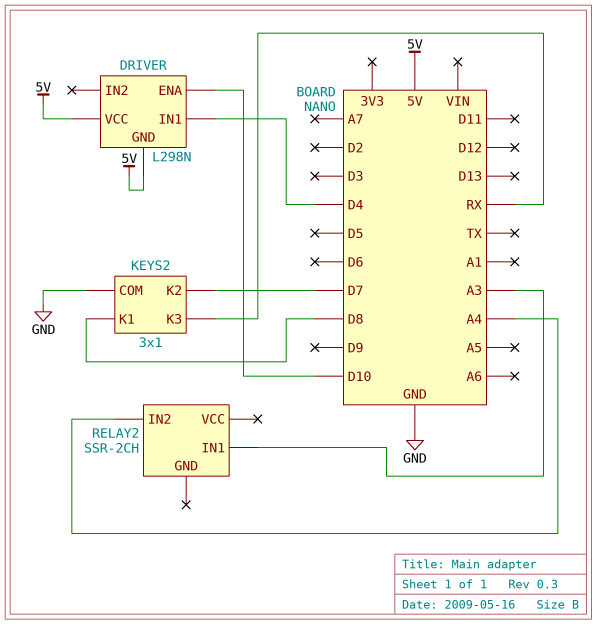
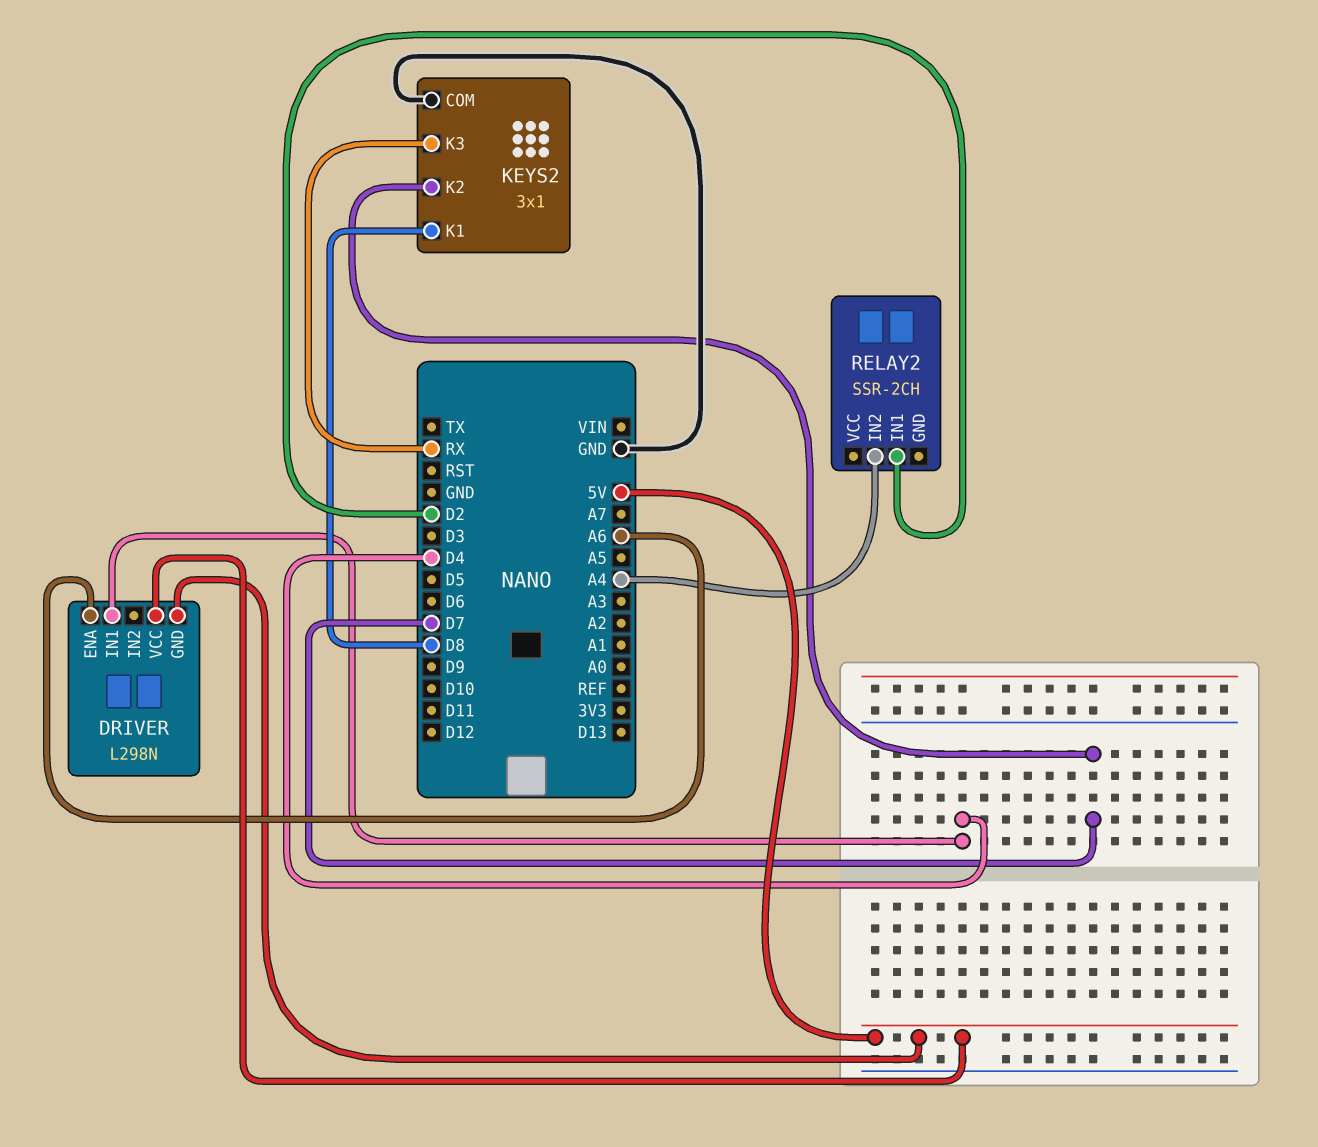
DRIVER pin ENA: D10 -> A6
RELAY2 pin IN1: A3 -> D2

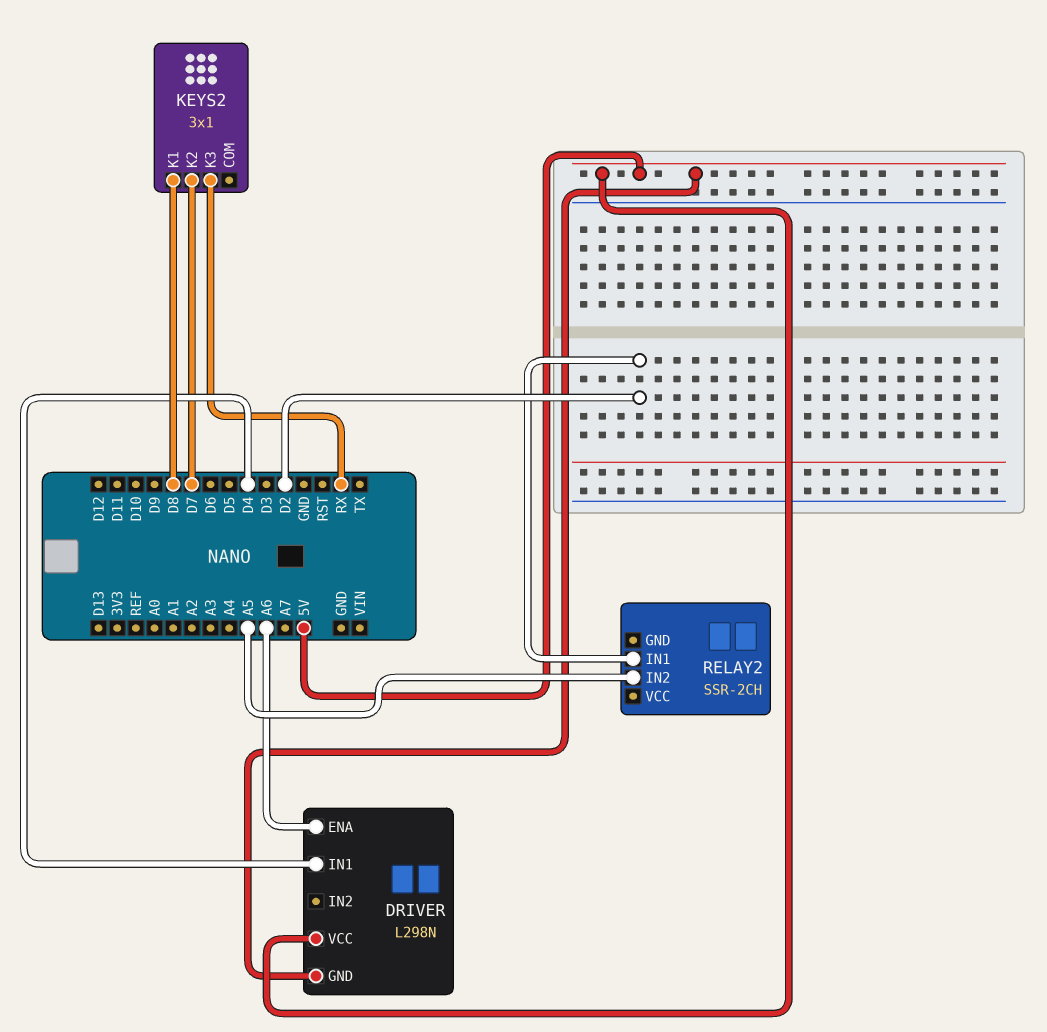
KEYS2 pin COM: GND -> none
RELAY2 pin IN2: A4 -> A5

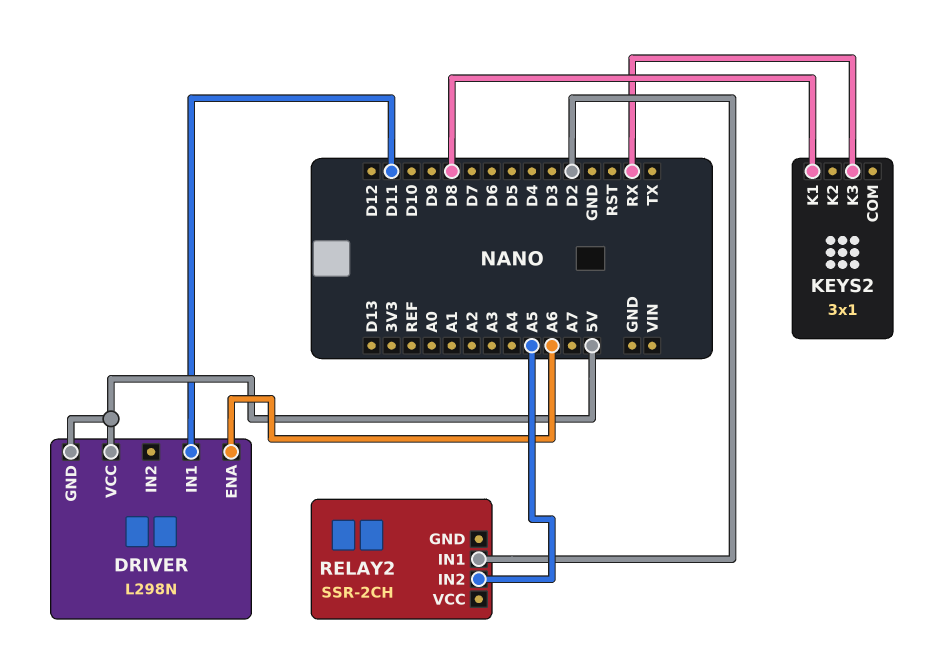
DRIVER pin IN1: D4 -> D11
KEYS2 pin K2: D7 -> none

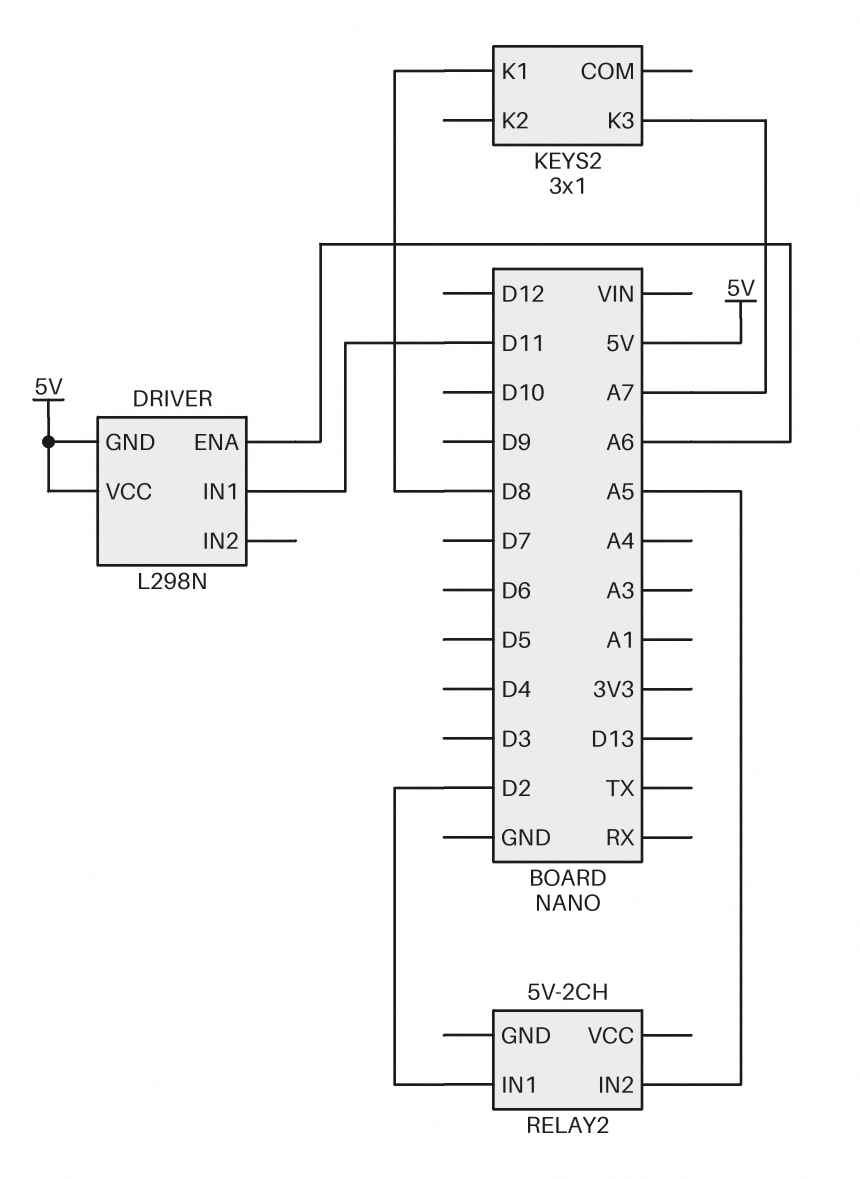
KEYS2 pin K3: RX -> A7
RELAY2: SSR-2CH -> 5V-2CH

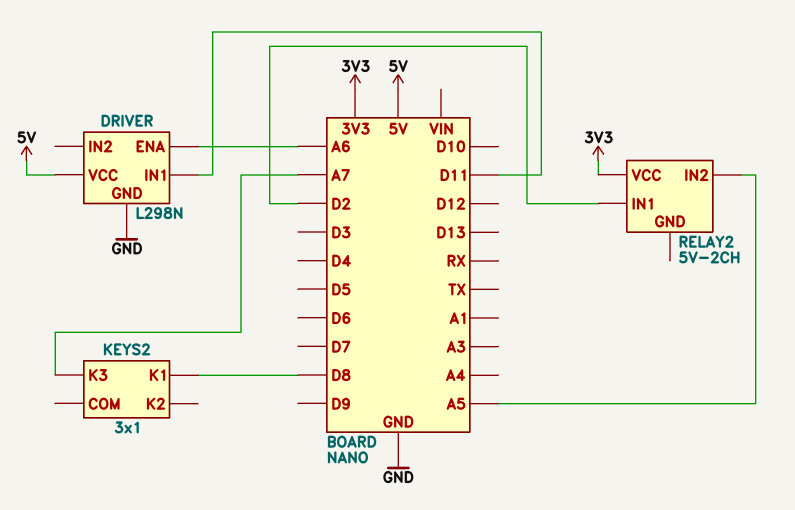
DRIVER pin GND: 5V -> GND
RELAY2 pin VCC: none -> 3V3

